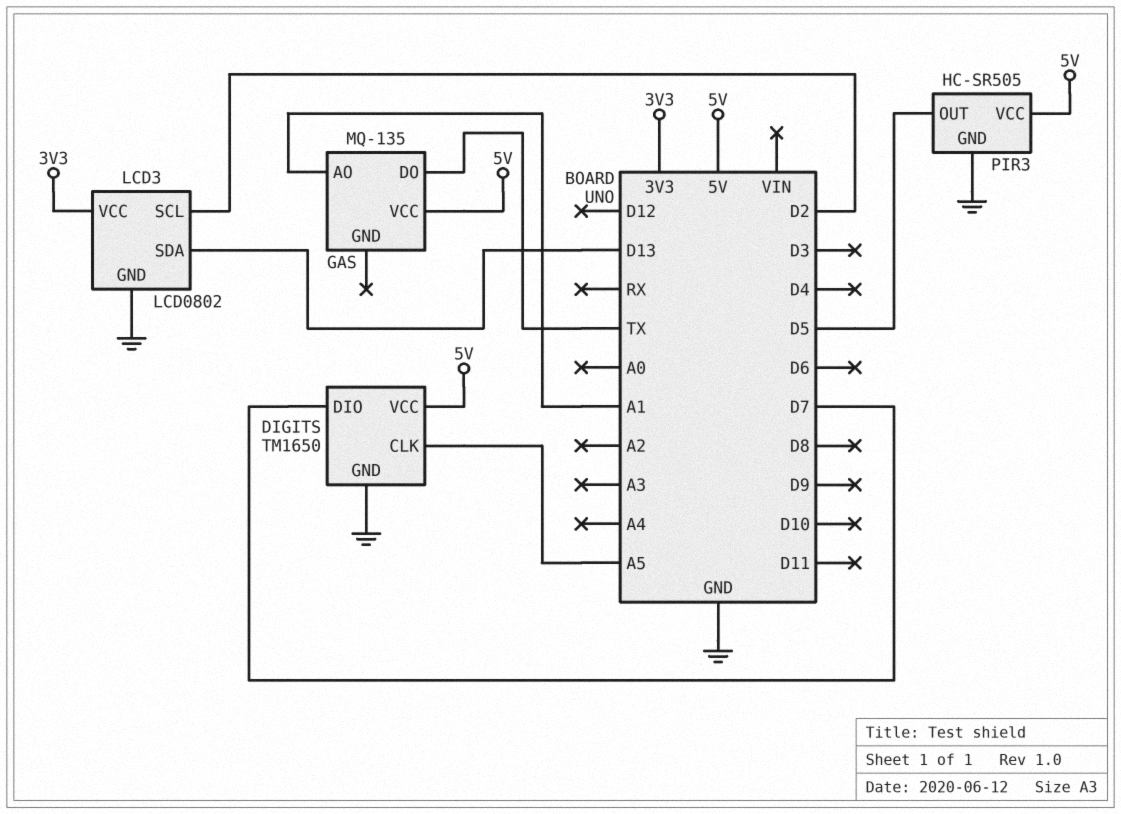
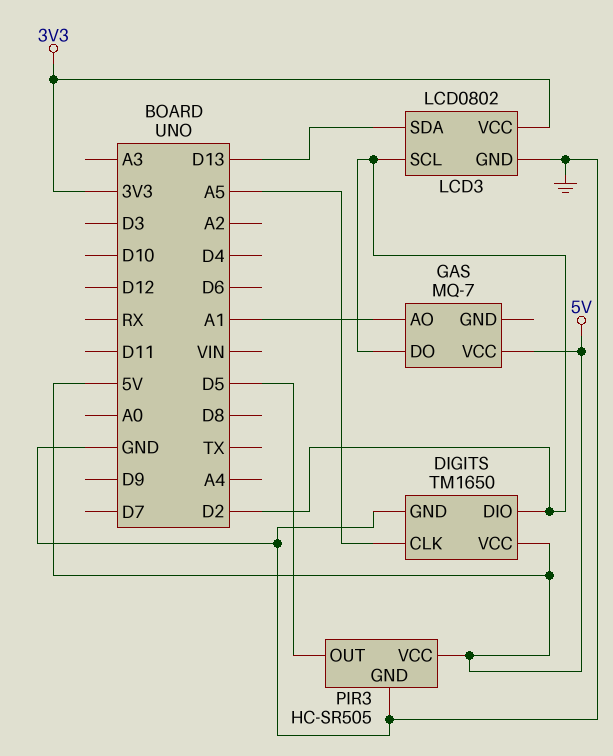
DIGITS pin DIO: D7 -> D2
GAS: MQ-135 -> MQ-7
GAS pin DO: TX -> D2

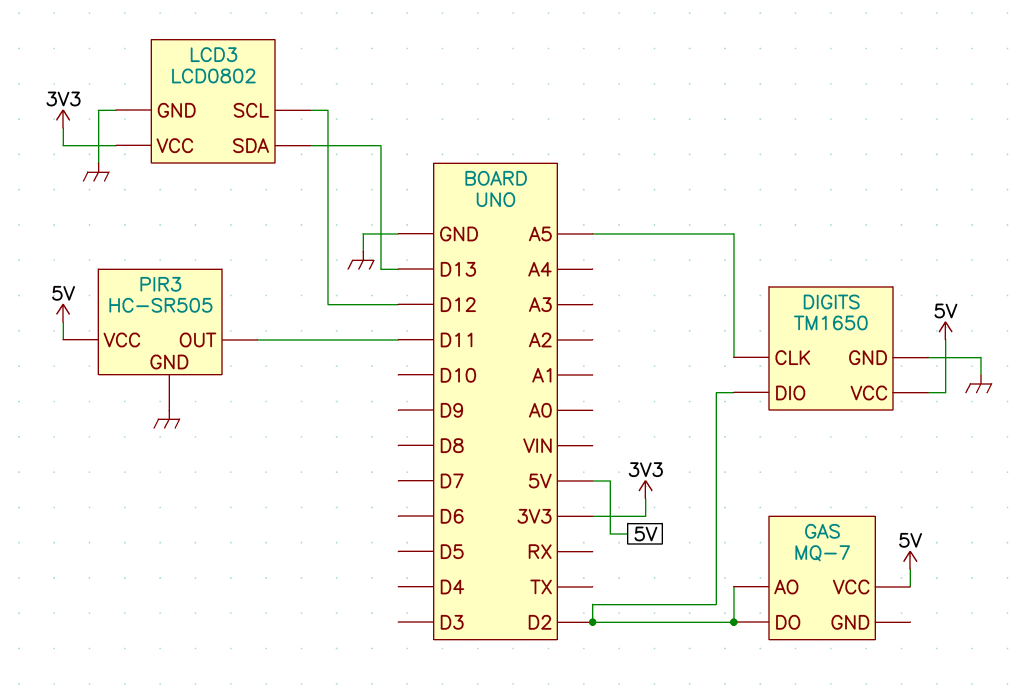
GAS pin AO: A1 -> D2
LCD3 pin SCL: D2 -> D12
PIR3 pin OUT: D5 -> D11

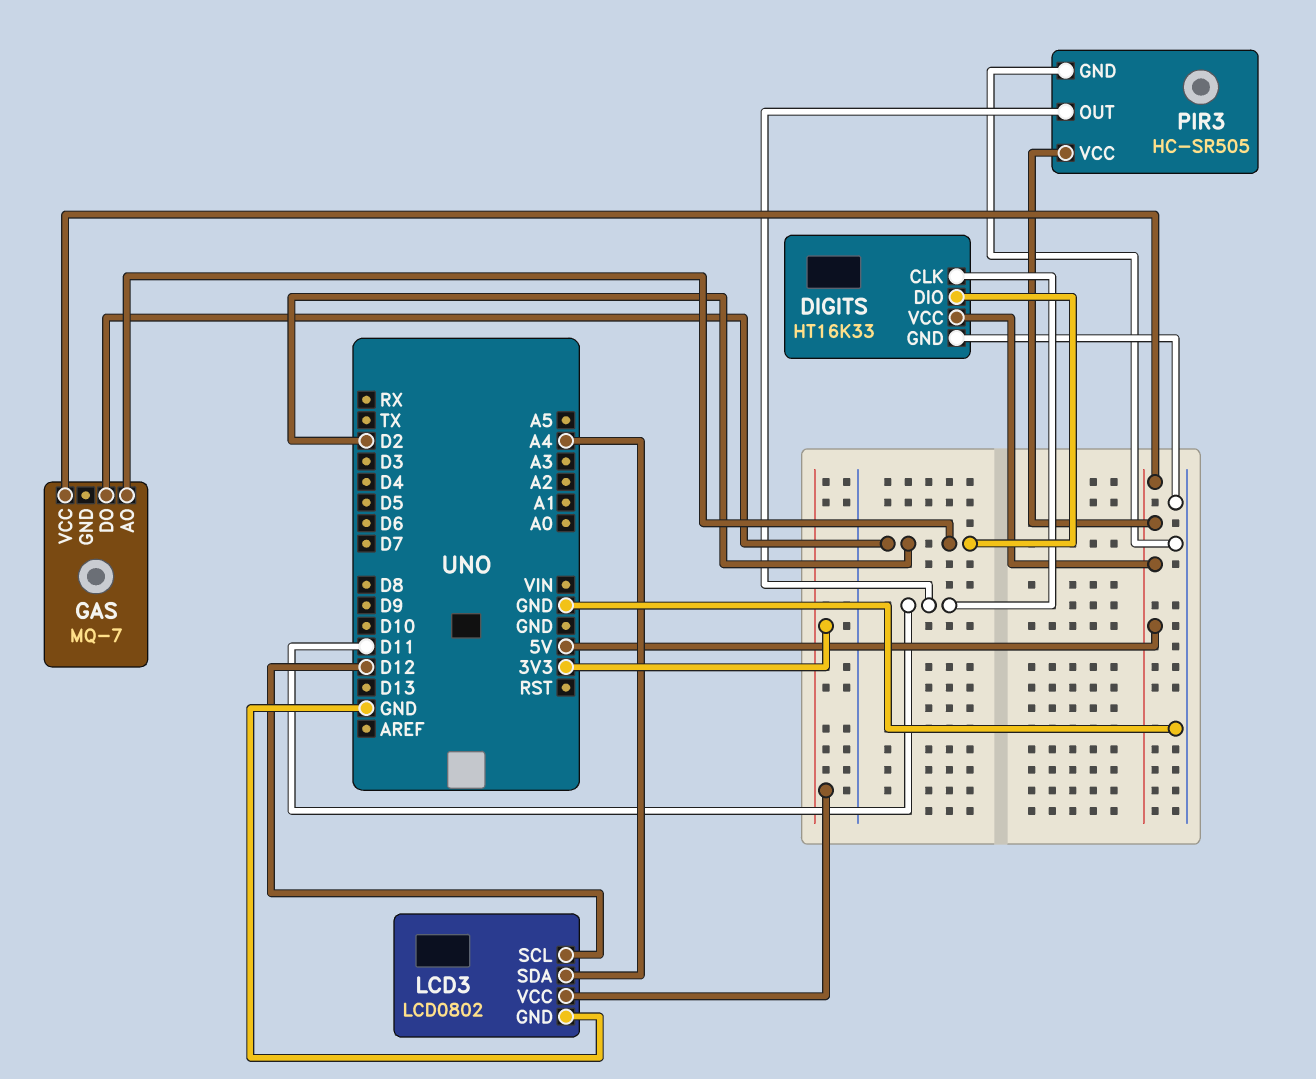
DIGITS: TM1650 -> HT16K33
DIGITS pin CLK: A5 -> D11
LCD3 pin SDA: D13 -> A4

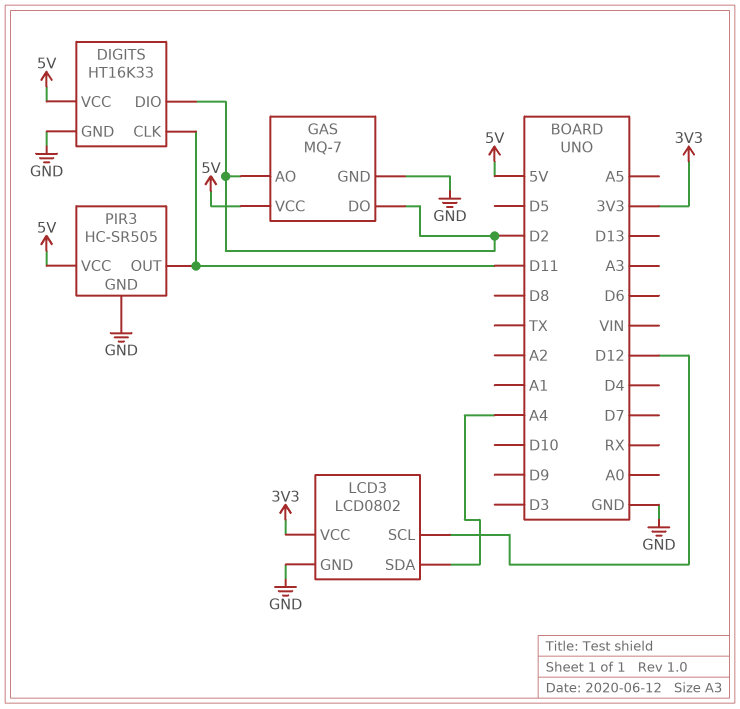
GAS pin GND: none -> GND

